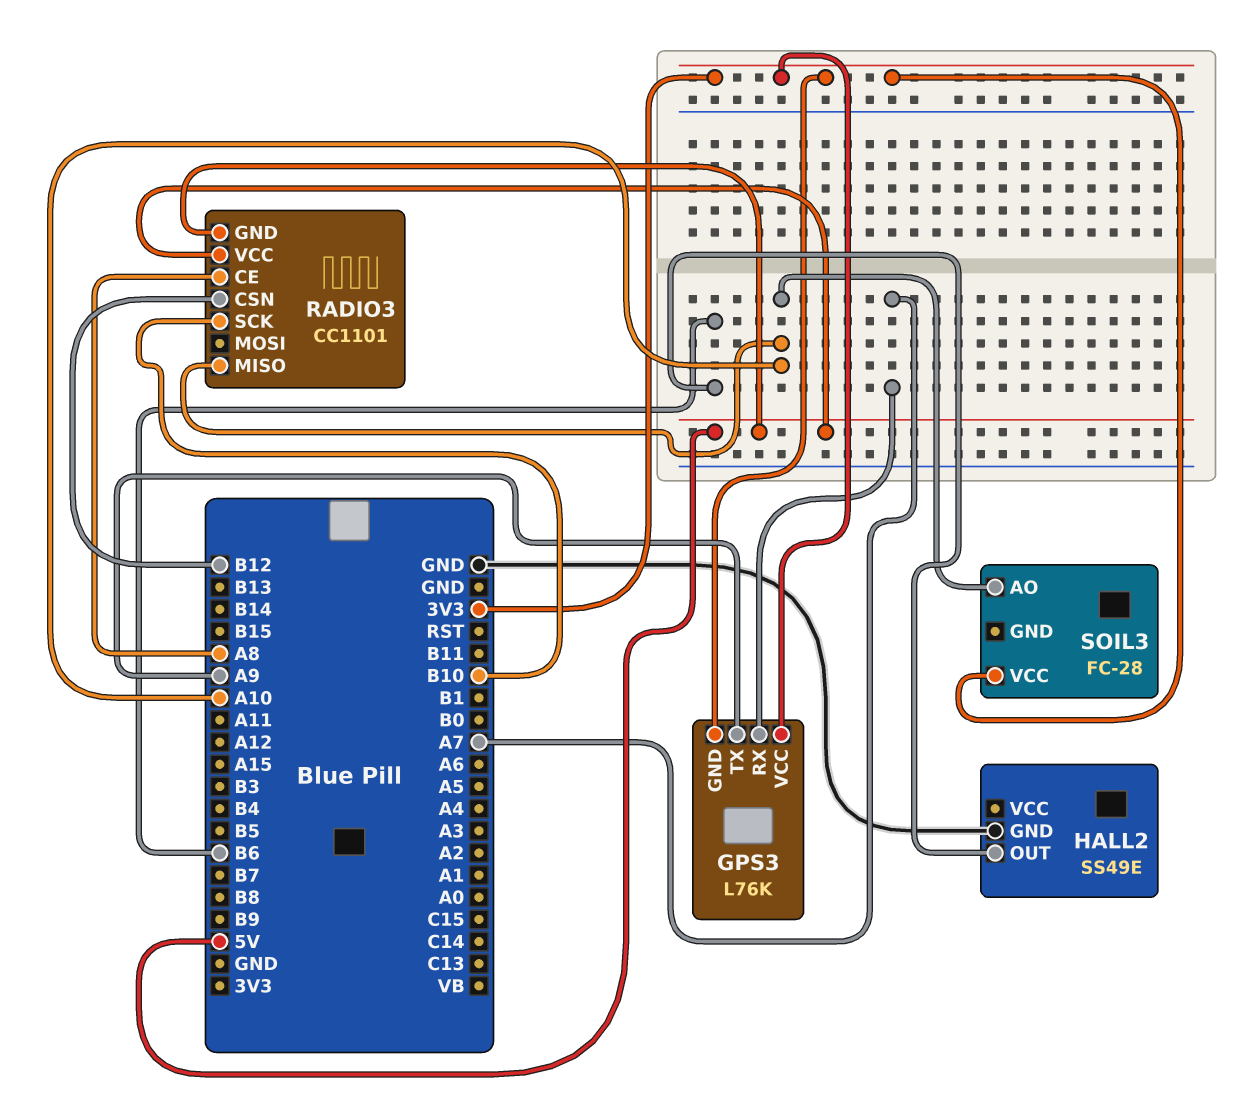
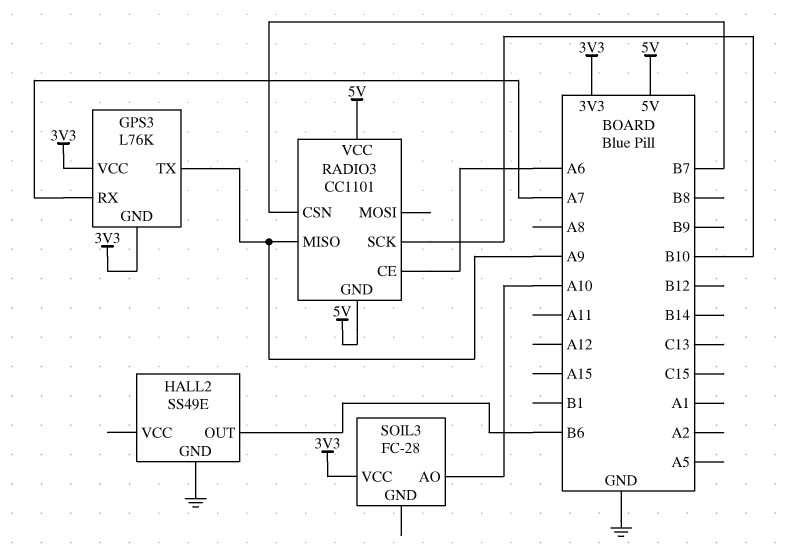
RADIO3 pin CE: A8 -> A6
RADIO3 pin CSN: B12 -> B7
RADIO3 pin MISO: A10 -> A9

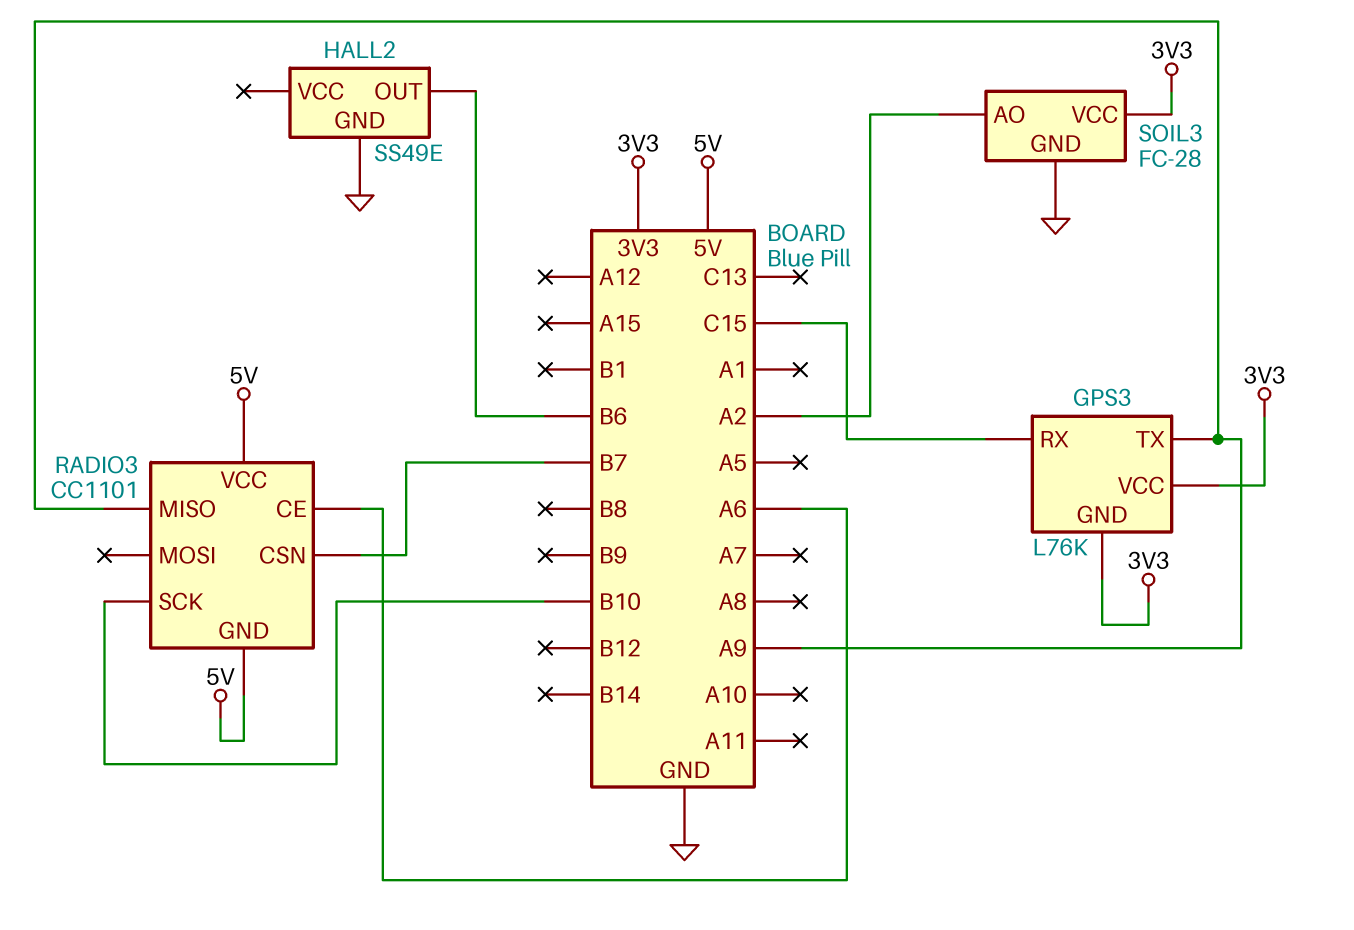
GPS3 pin RX: A7 -> C15
SOIL3 pin AO: A10 -> A2
SOIL3 pin GND: none -> GND

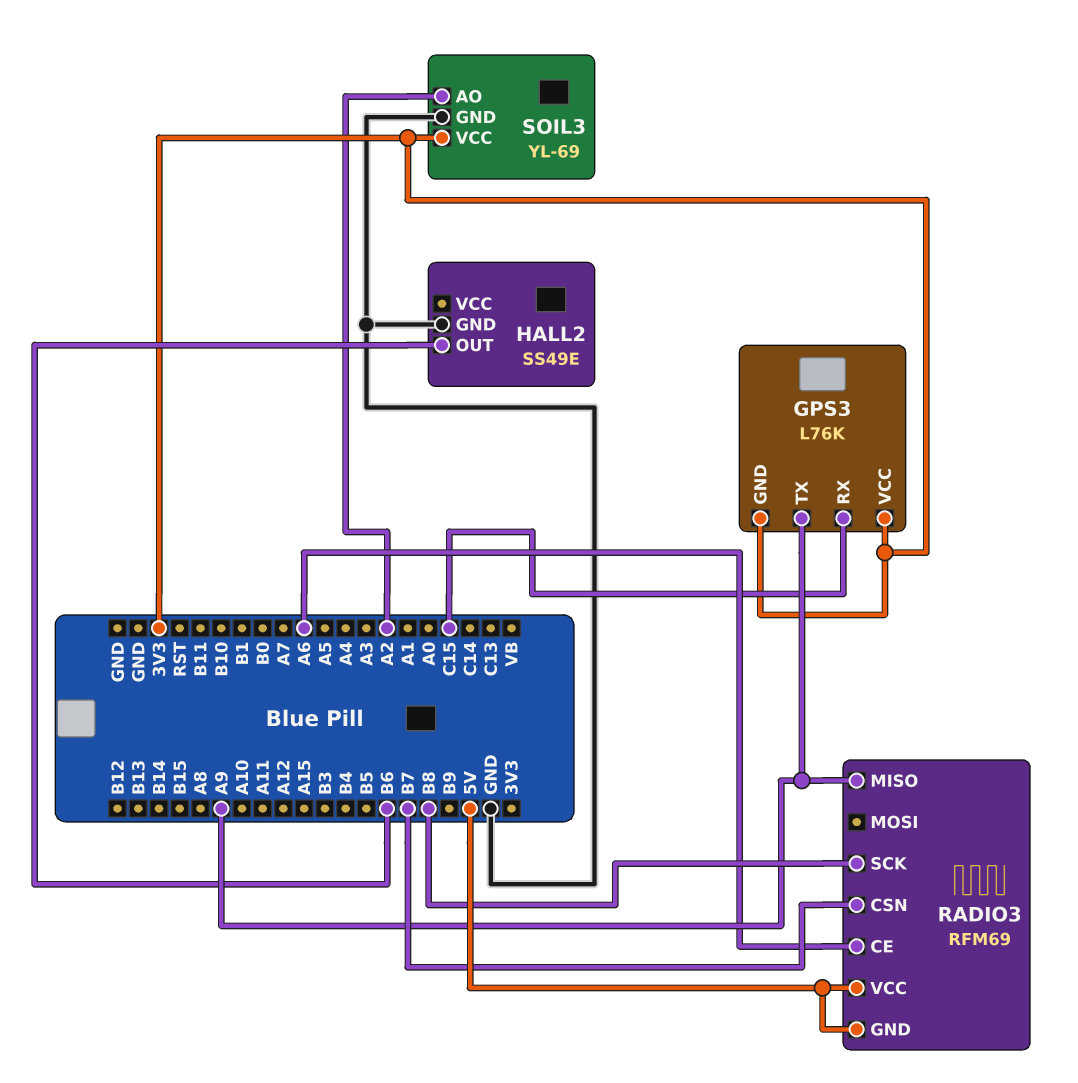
RADIO3: CC1101 -> RFM69
RADIO3 pin SCK: B10 -> B8
SOIL3: FC-28 -> YL-69

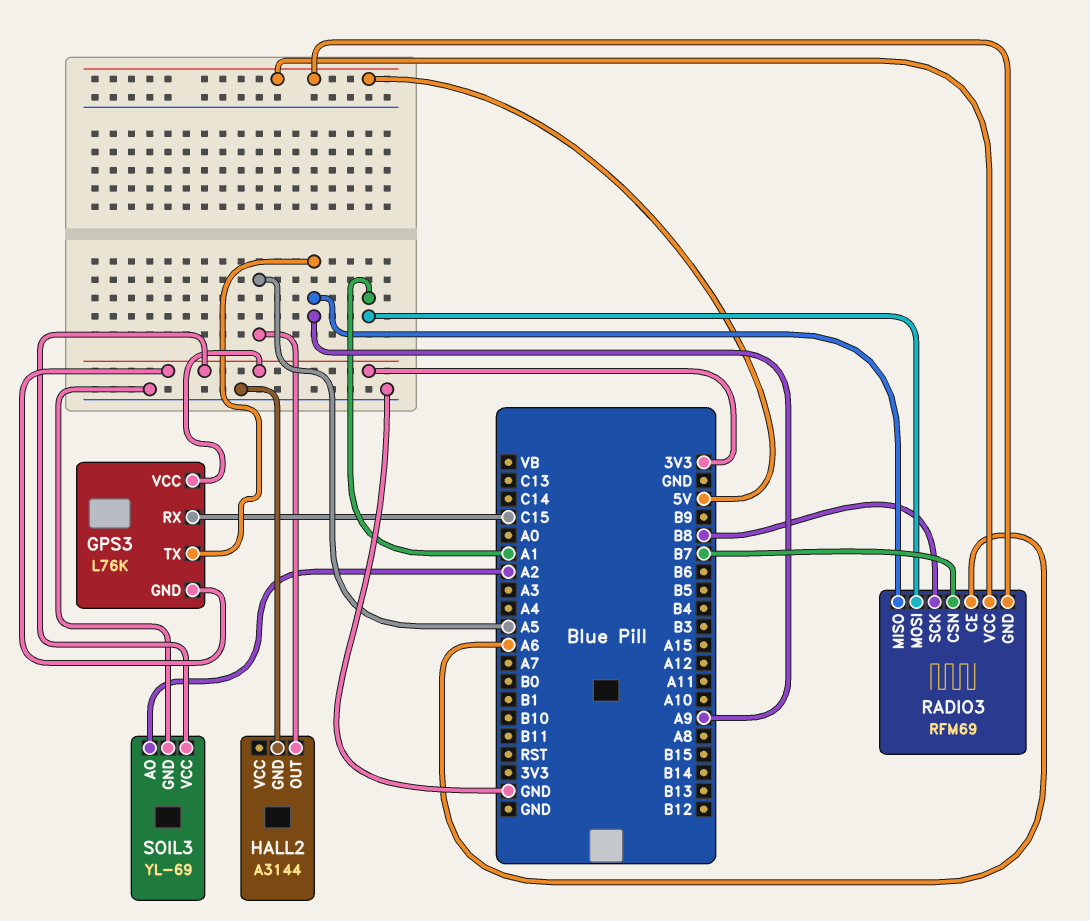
HALL2: SS49E -> A3144
HALL2 pin OUT: B6 -> A5
RADIO3 pin MOSI: none -> A1

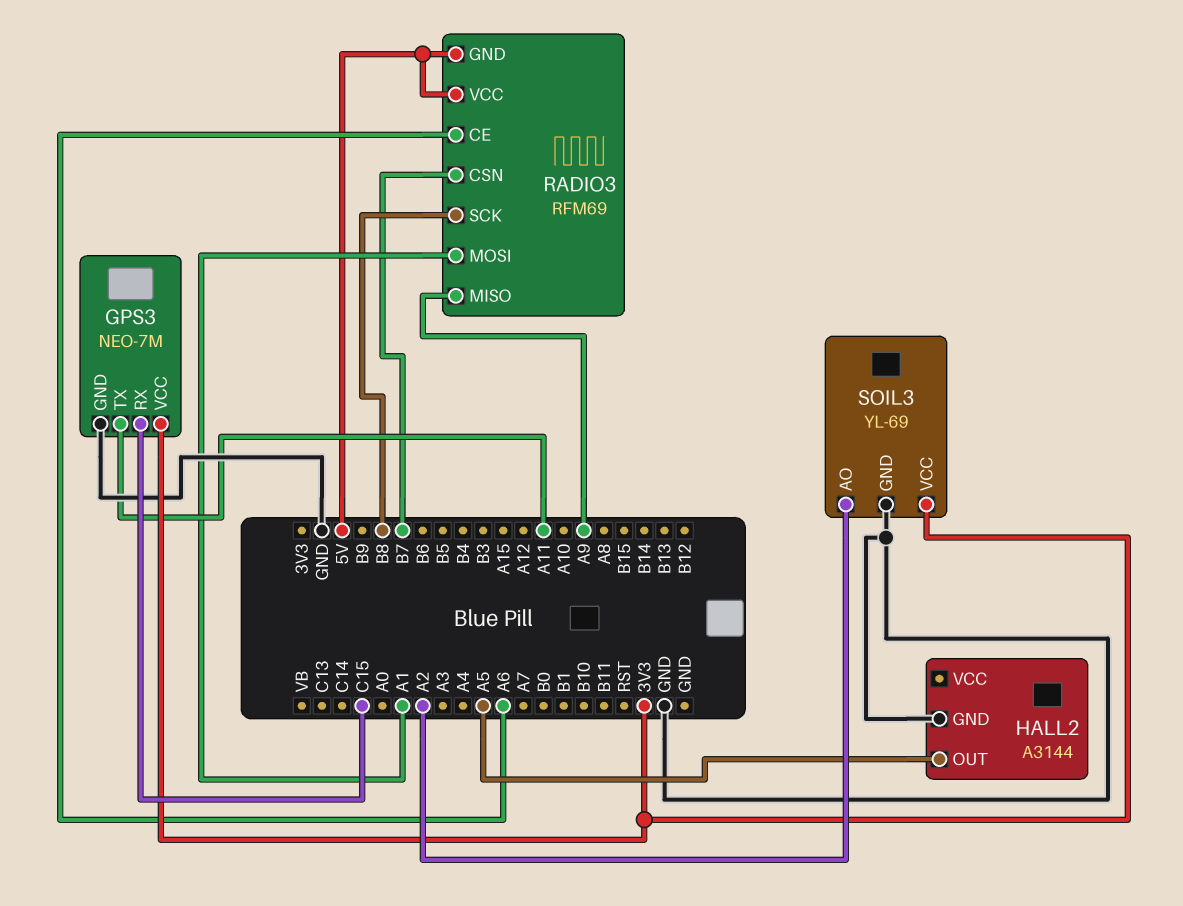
GPS3: L76K -> NEO-7M
GPS3 pin GND: 3V3 -> GND
GPS3 pin TX: A9 -> A11

